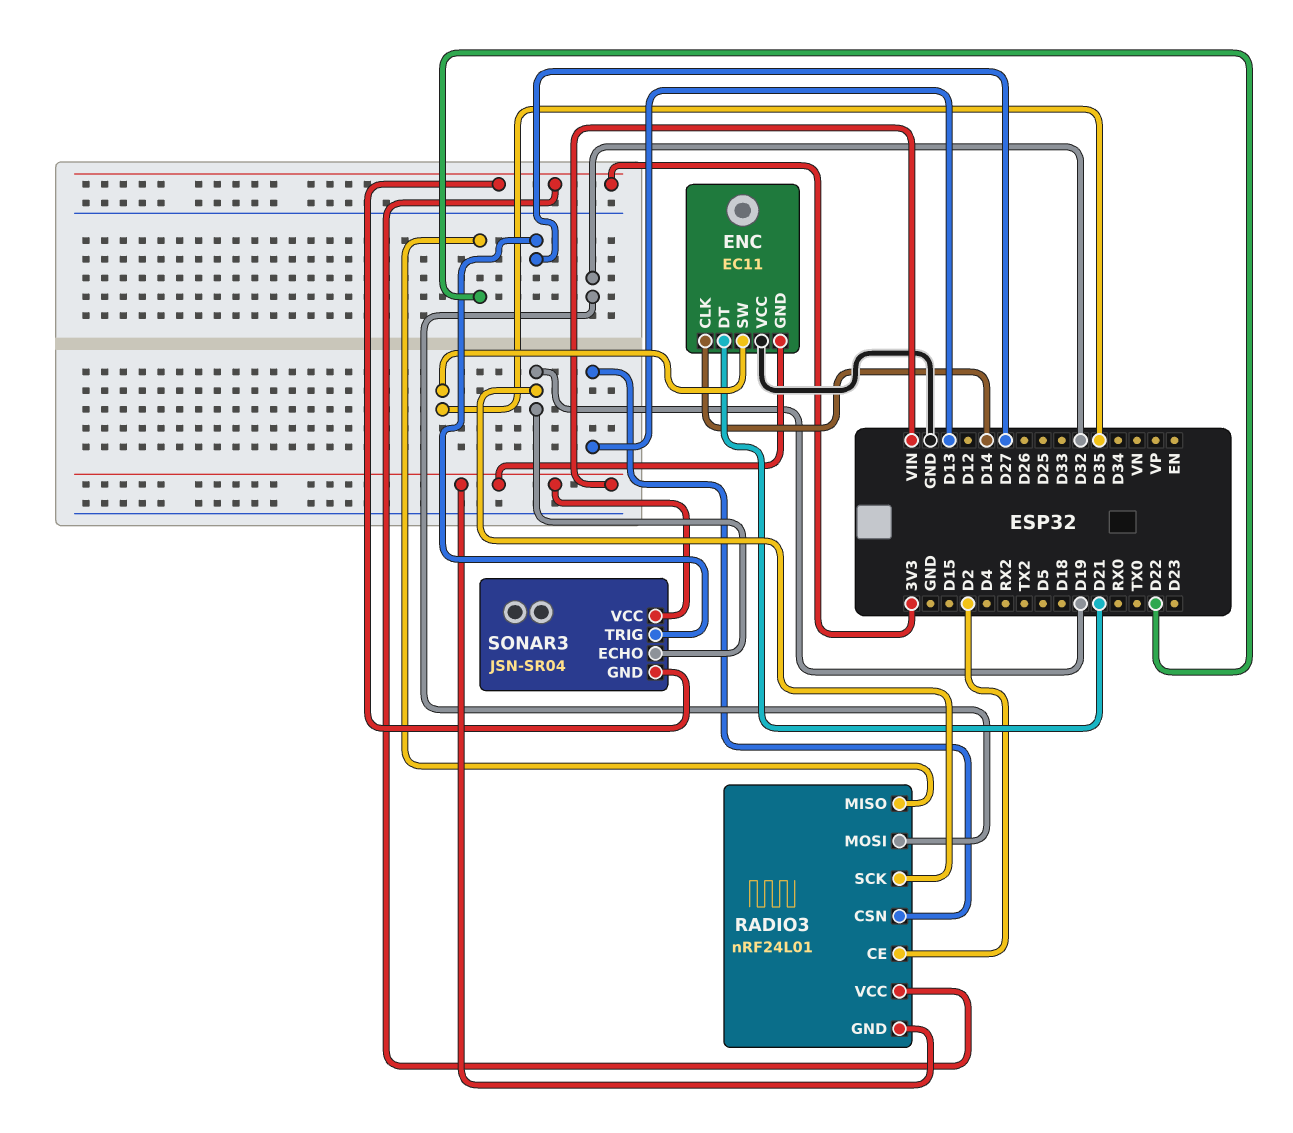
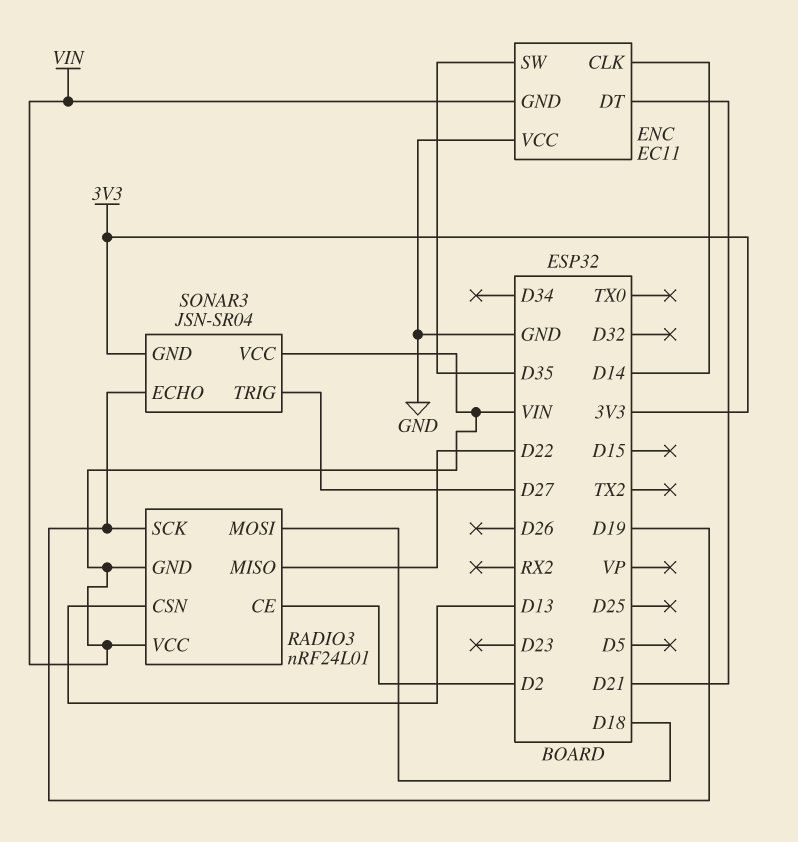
RADIO3 pin MOSI: D32 -> D18
RADIO3 pin VCC: 3V3 -> VIN

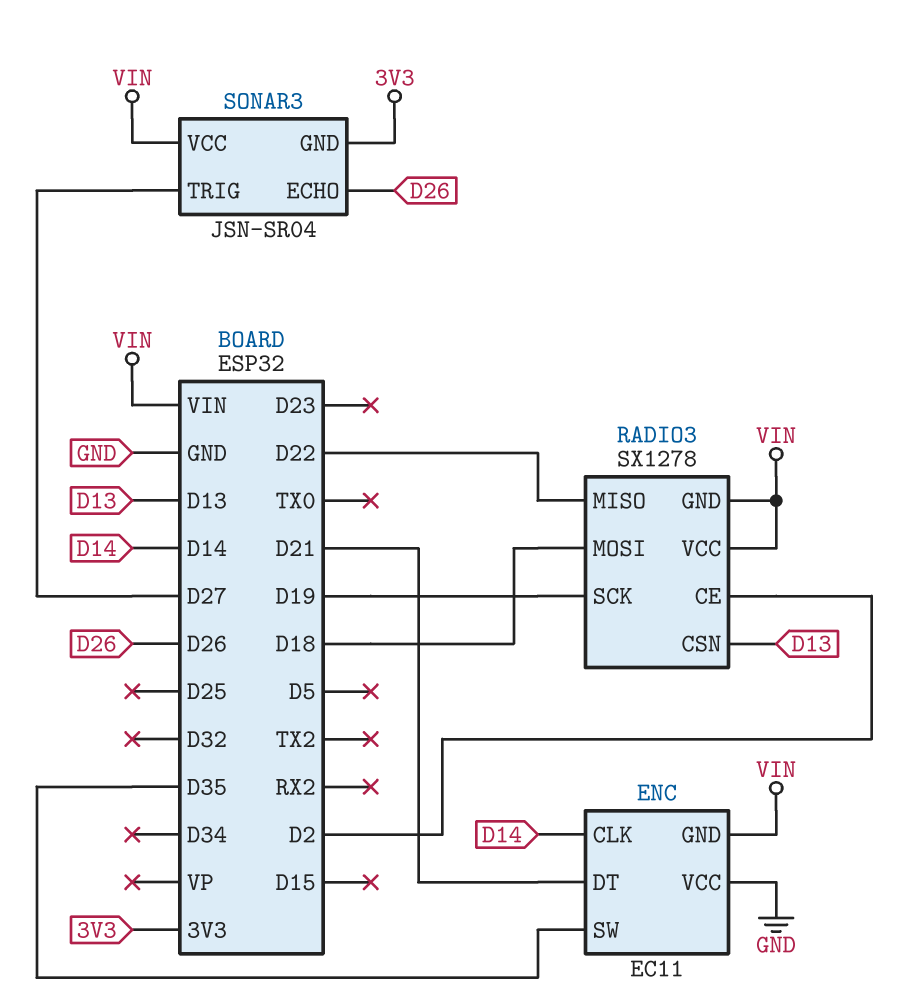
RADIO3: nRF24L01 -> SX1278
SONAR3 pin ECHO: D19 -> D26

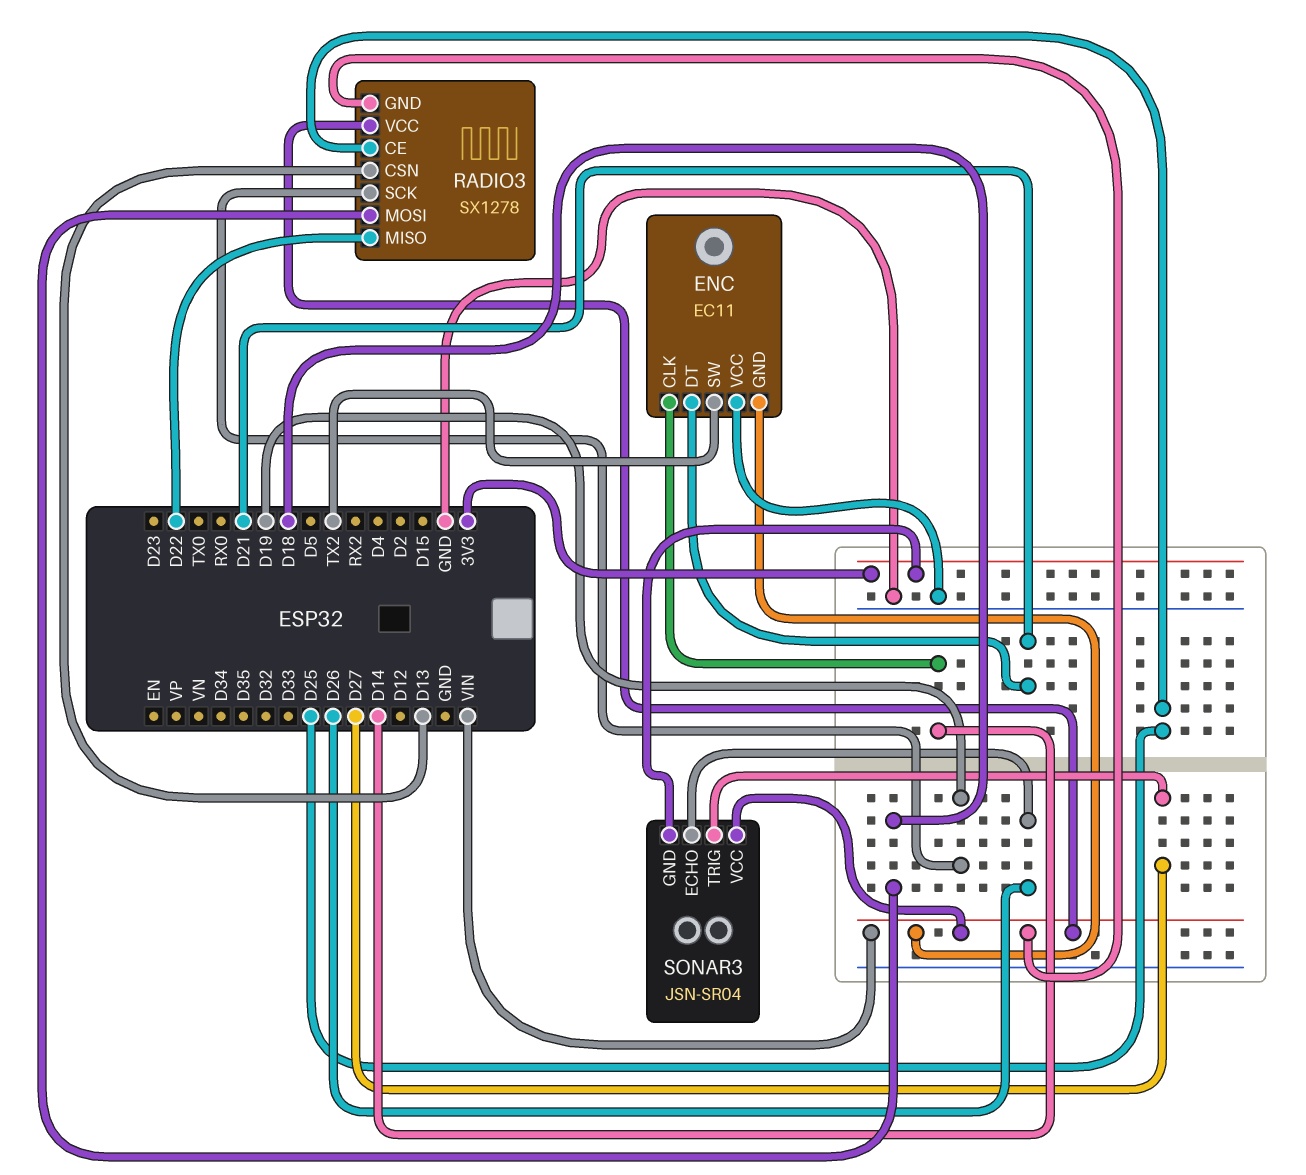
ENC pin SW: D35 -> TX2
RADIO3 pin CE: D2 -> D25

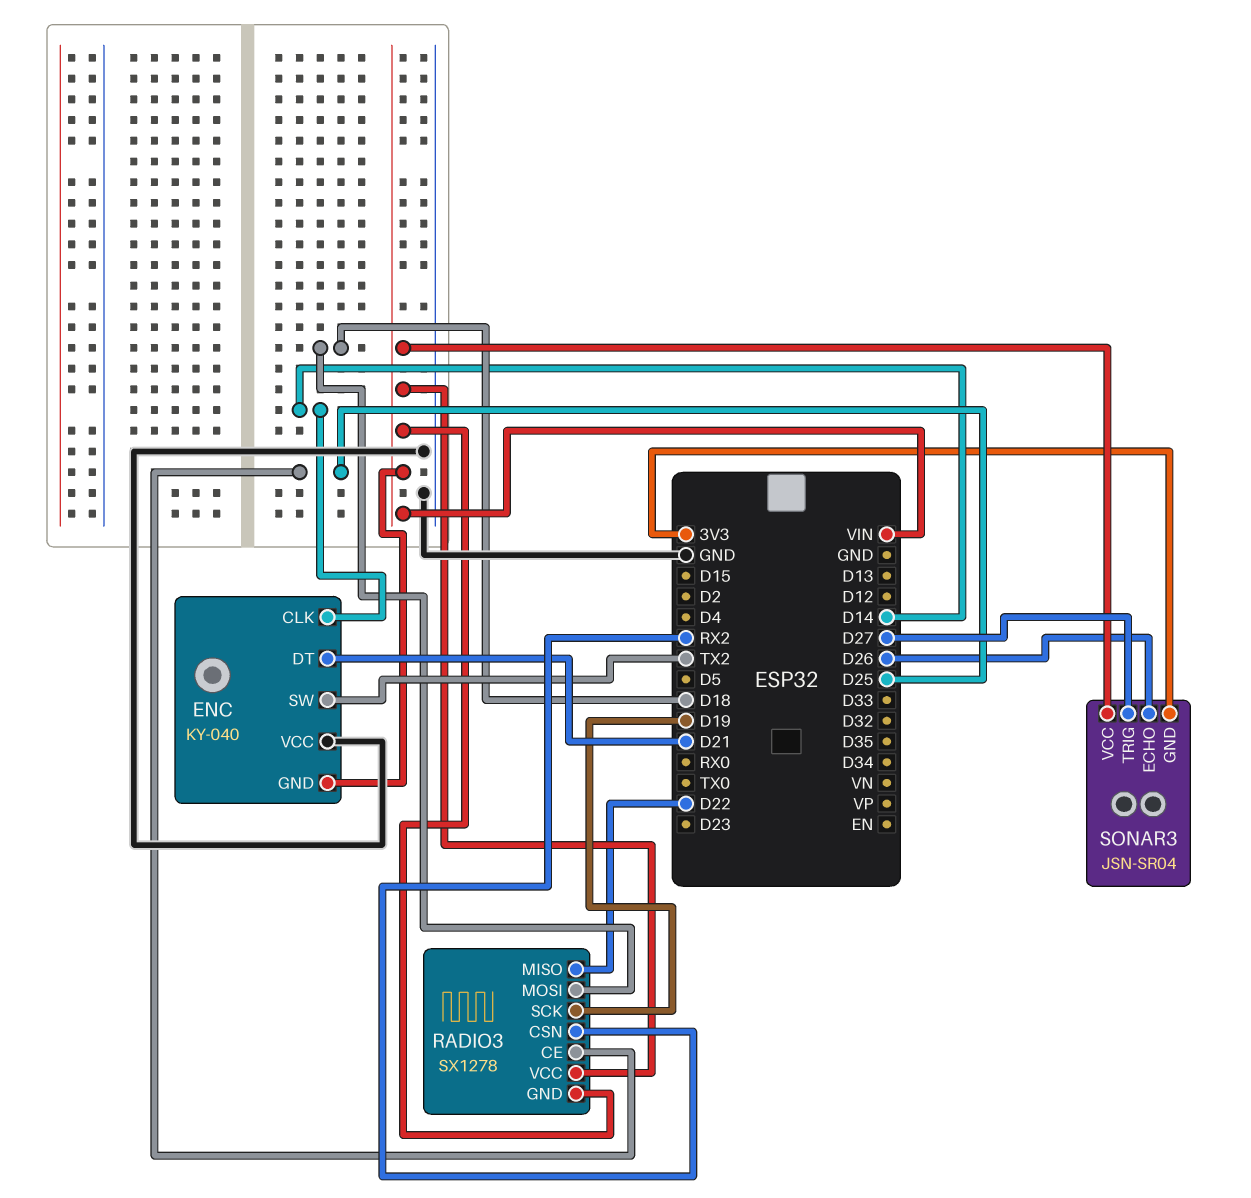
ENC: EC11 -> KY-040
RADIO3 pin CSN: D13 -> RX2

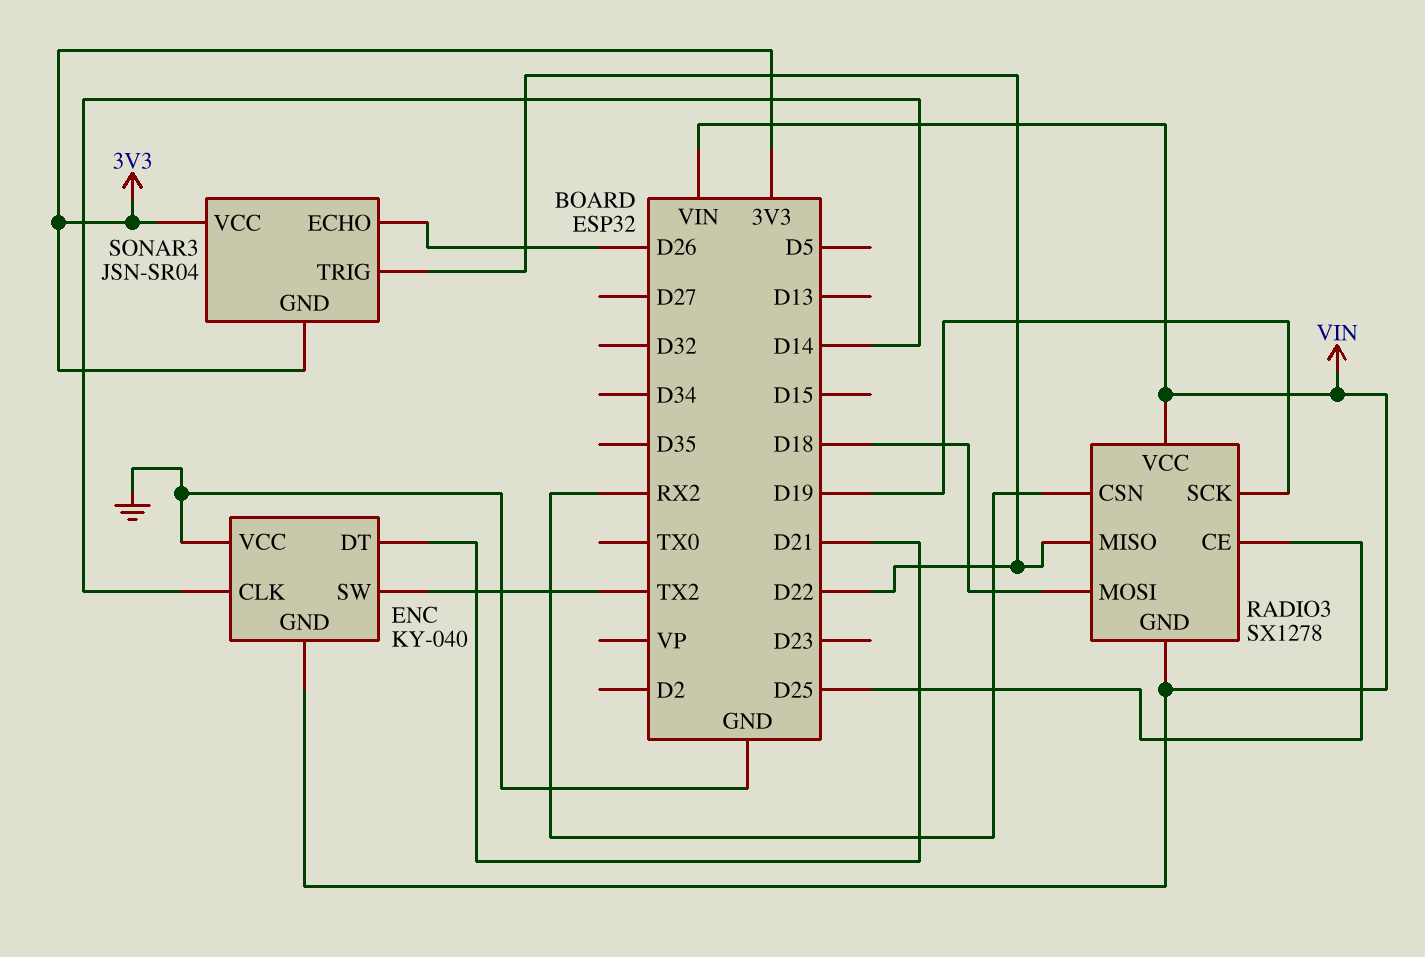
SONAR3 pin TRIG: D27 -> D22
SONAR3 pin VCC: VIN -> 3V3

